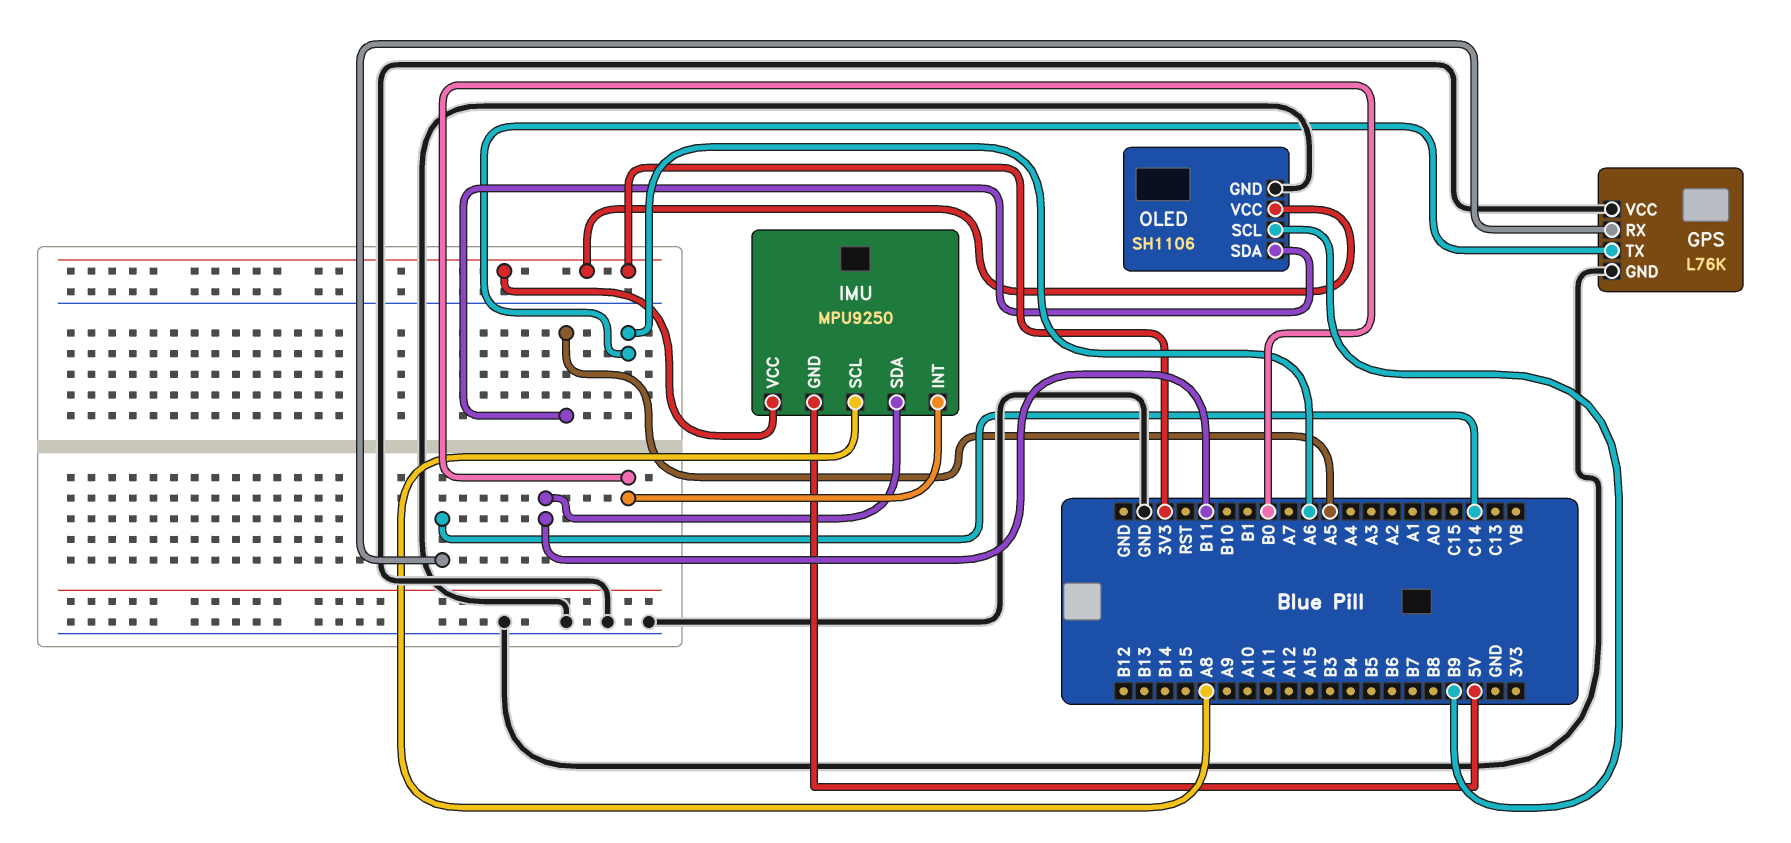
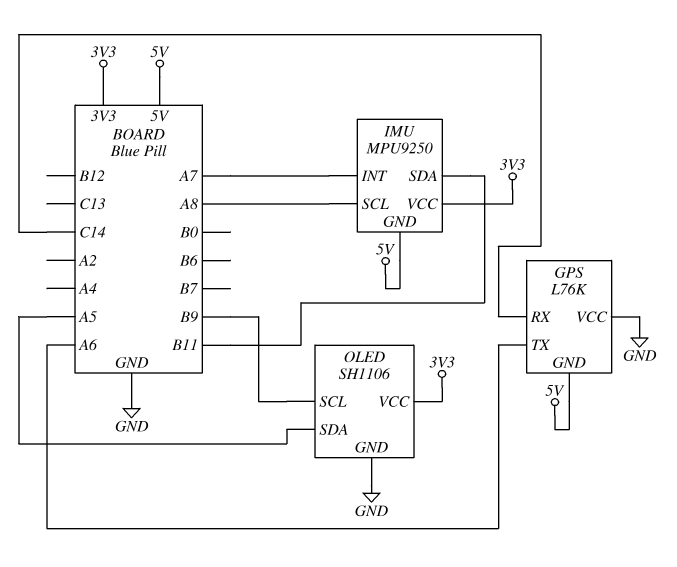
GPS pin GND: GND -> 5V
IMU pin INT: B0 -> A7

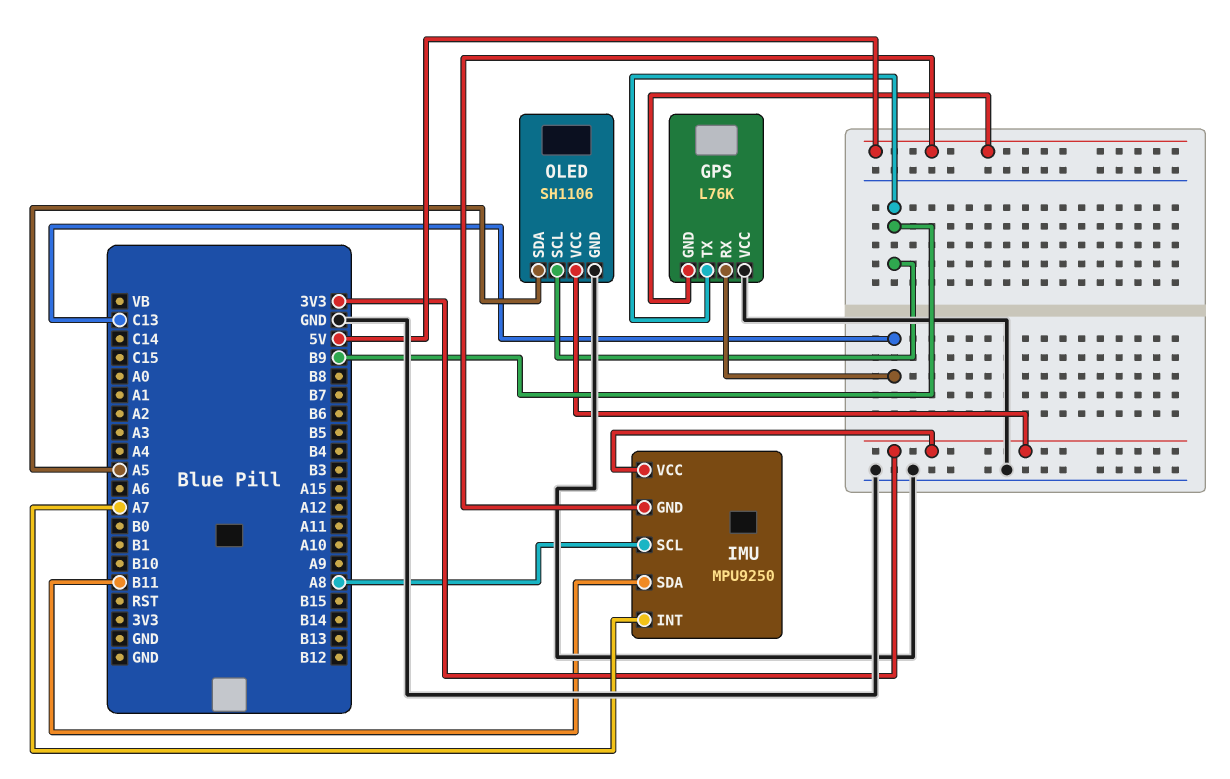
GPS pin RX: C14 -> C13
GPS pin TX: A6 -> B9

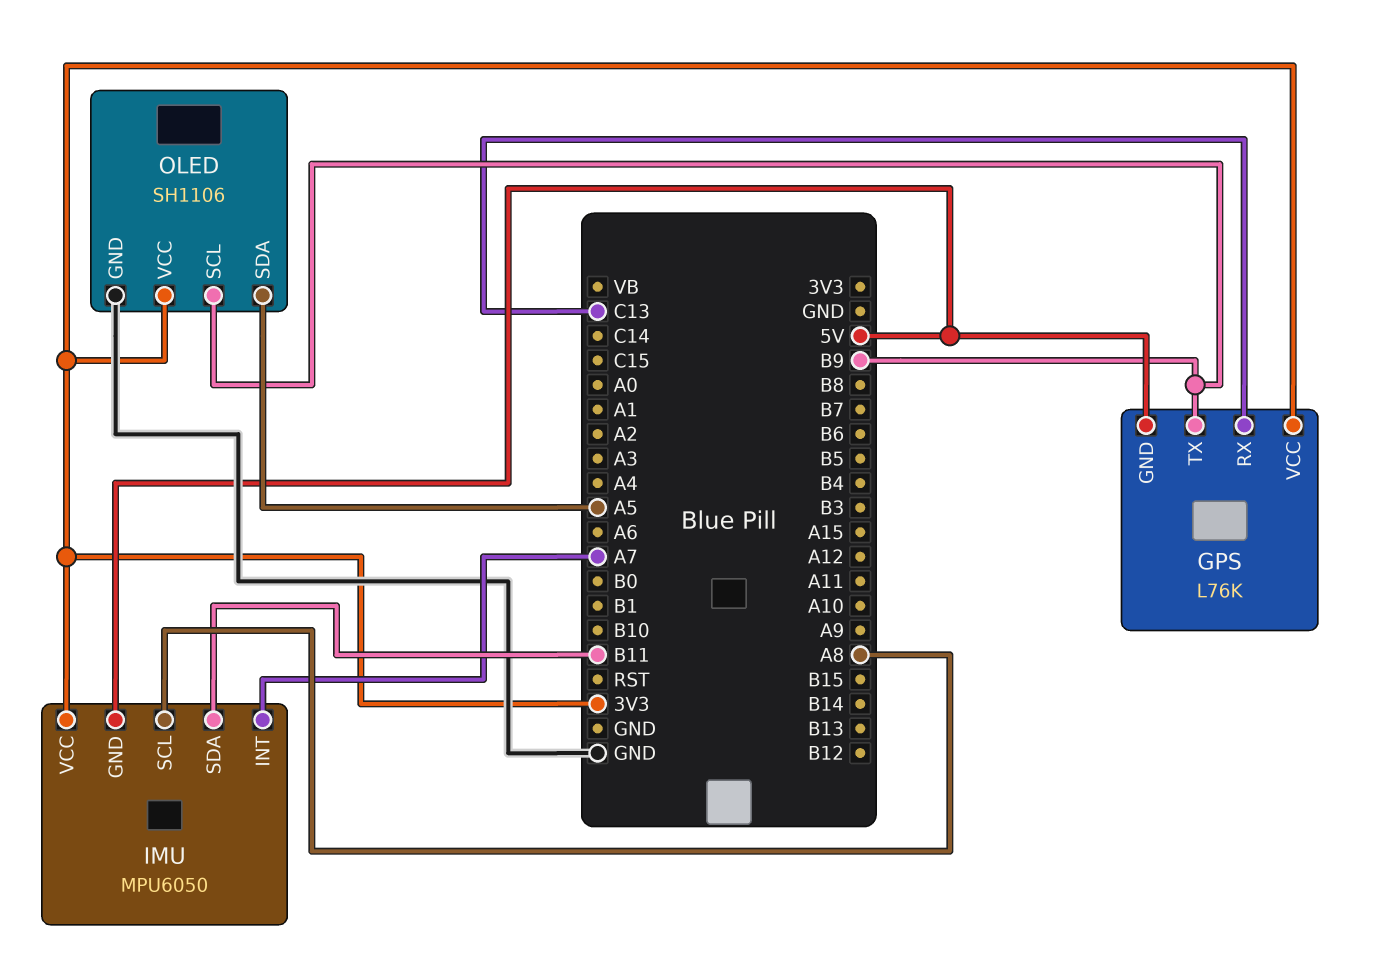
GPS pin VCC: GND -> 3V3
IMU: MPU9250 -> MPU6050

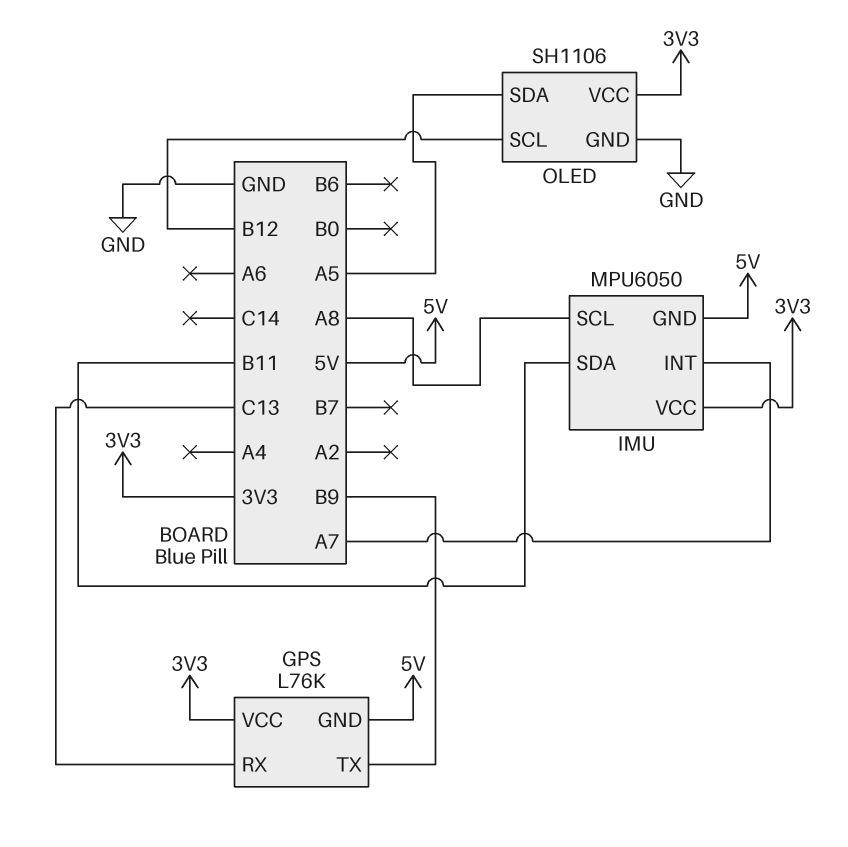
OLED pin SCL: B9 -> B12

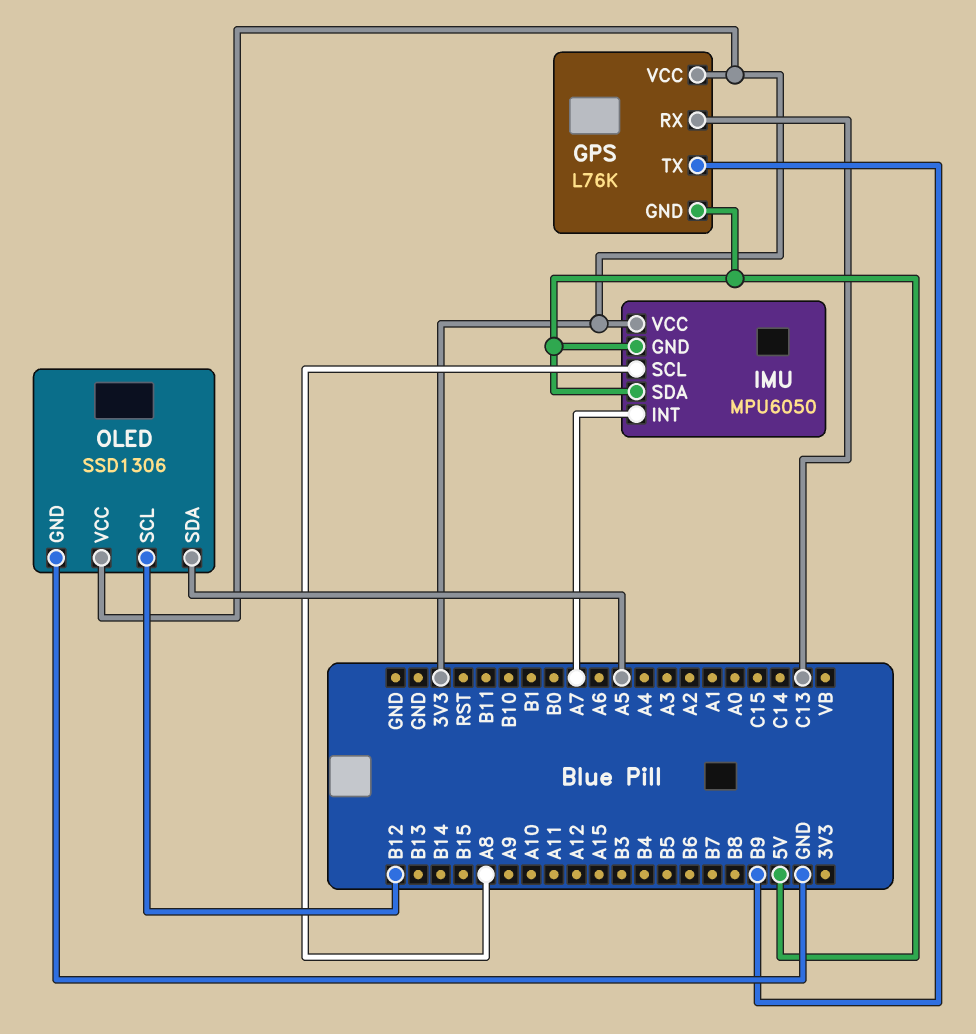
IMU pin SDA: B11 -> 5V
OLED: SH1106 -> SSD1306

